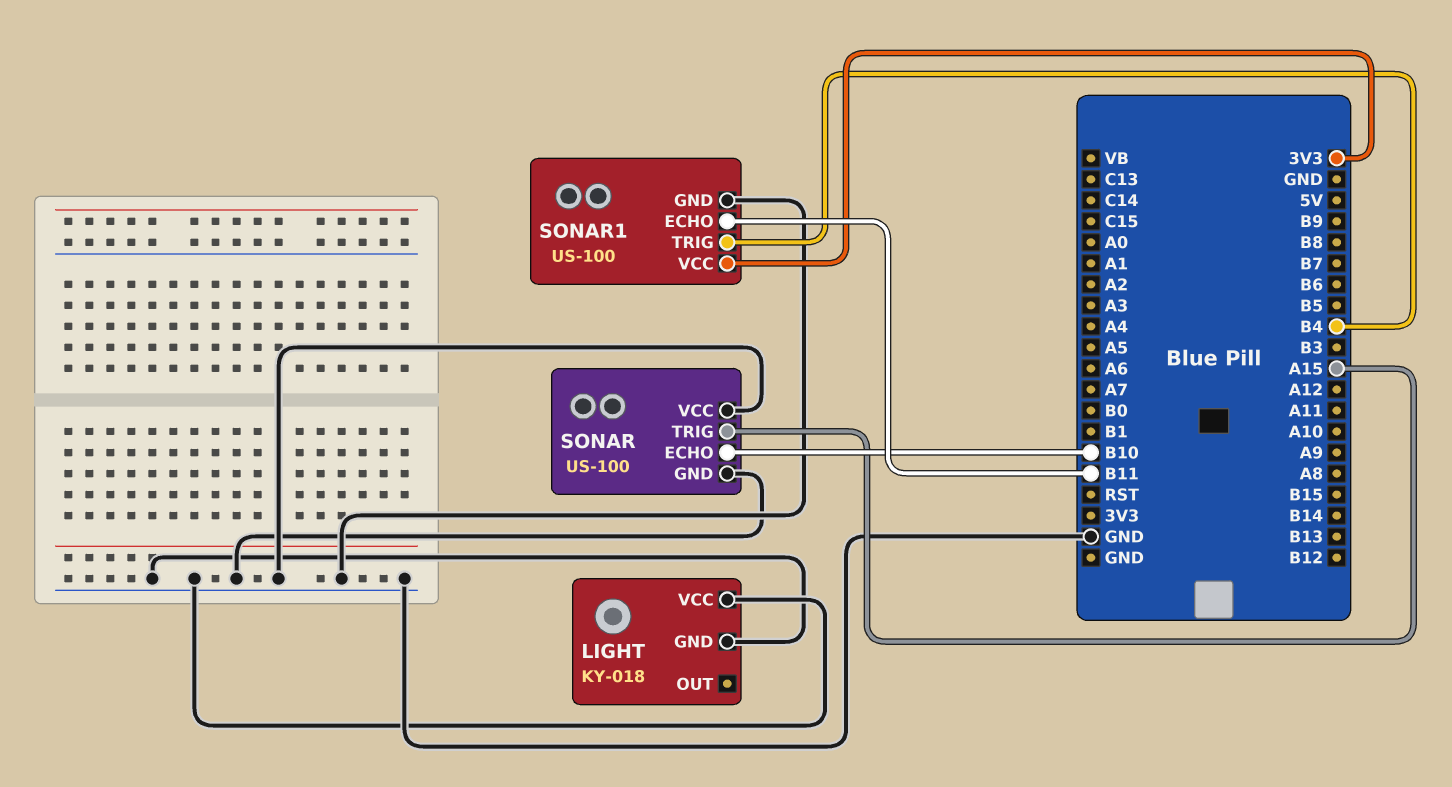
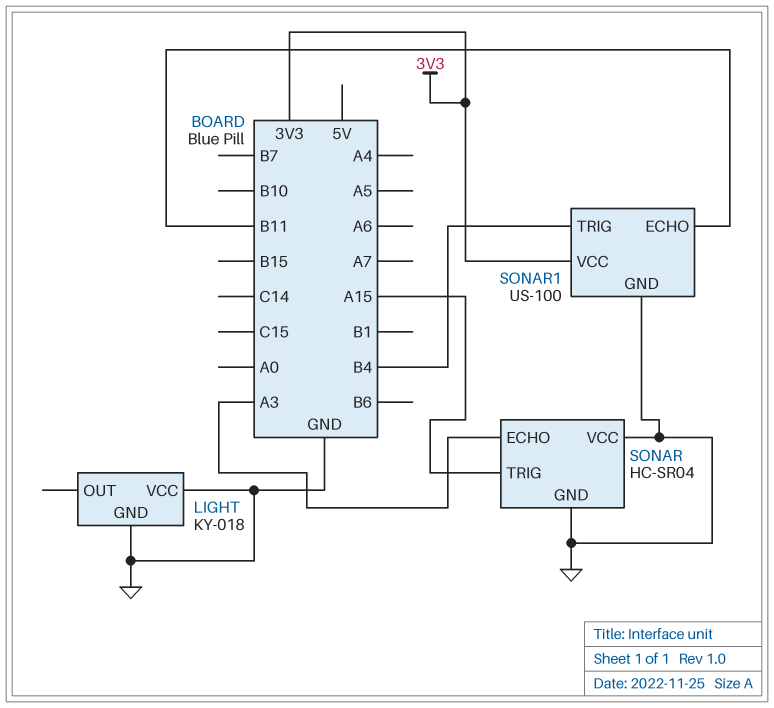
SONAR: US-100 -> HC-SR04
SONAR pin ECHO: B10 -> A3

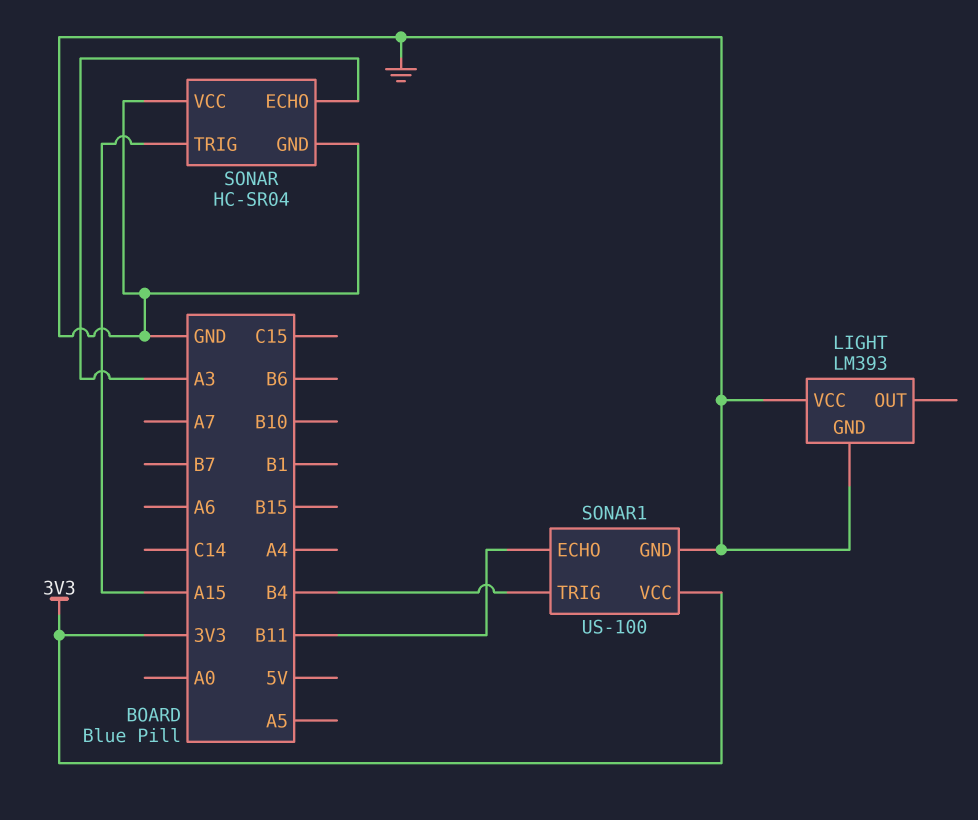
LIGHT: KY-018 -> LM393

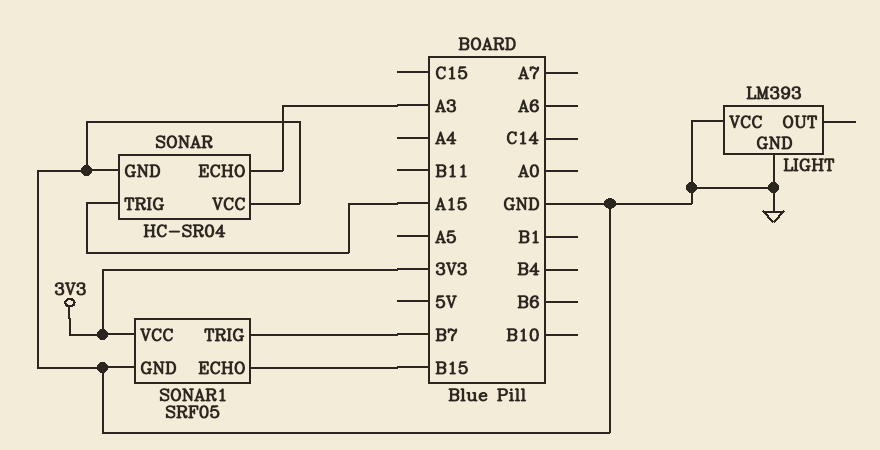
SONAR1: US-100 -> SRF05
SONAR1 pin ECHO: B11 -> B15
SONAR1 pin TRIG: B4 -> B7

